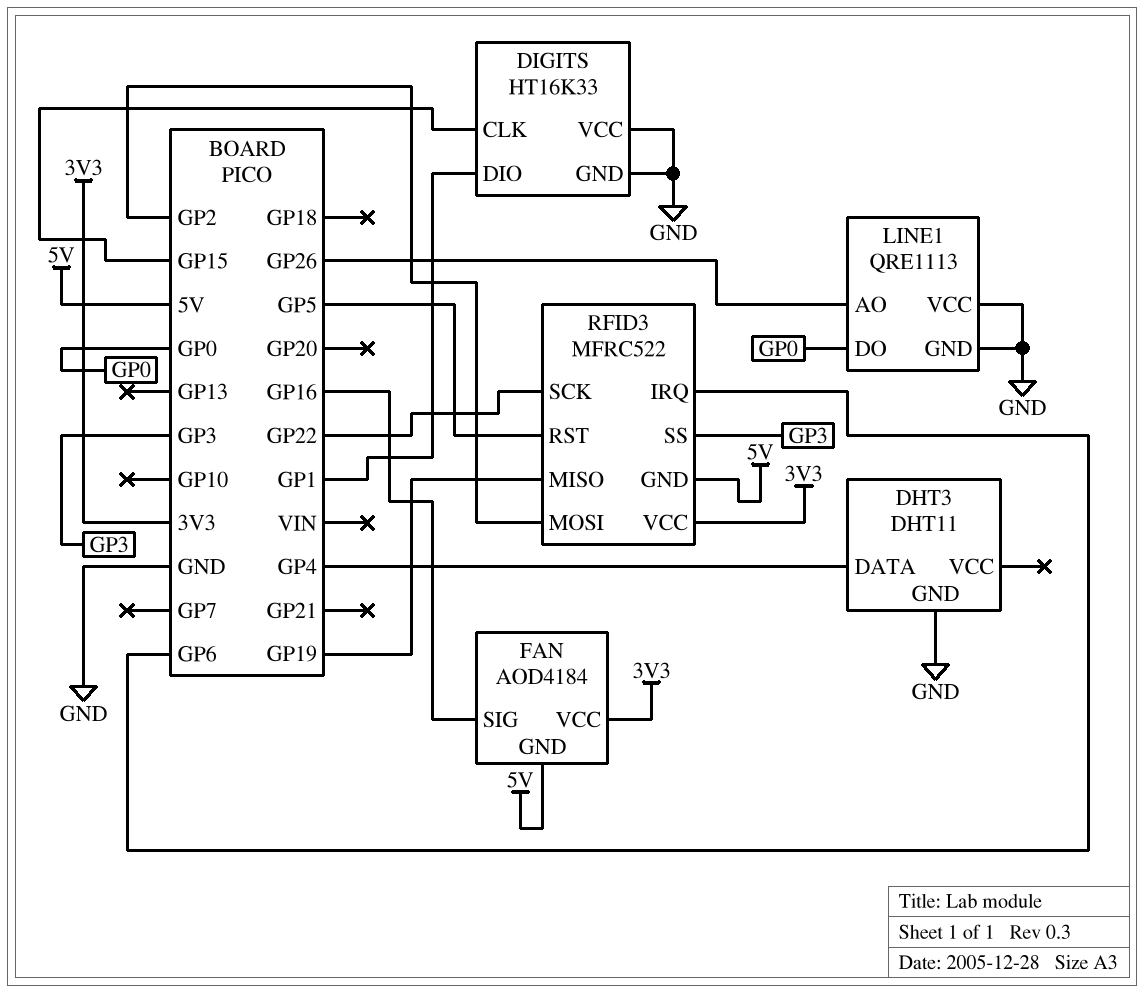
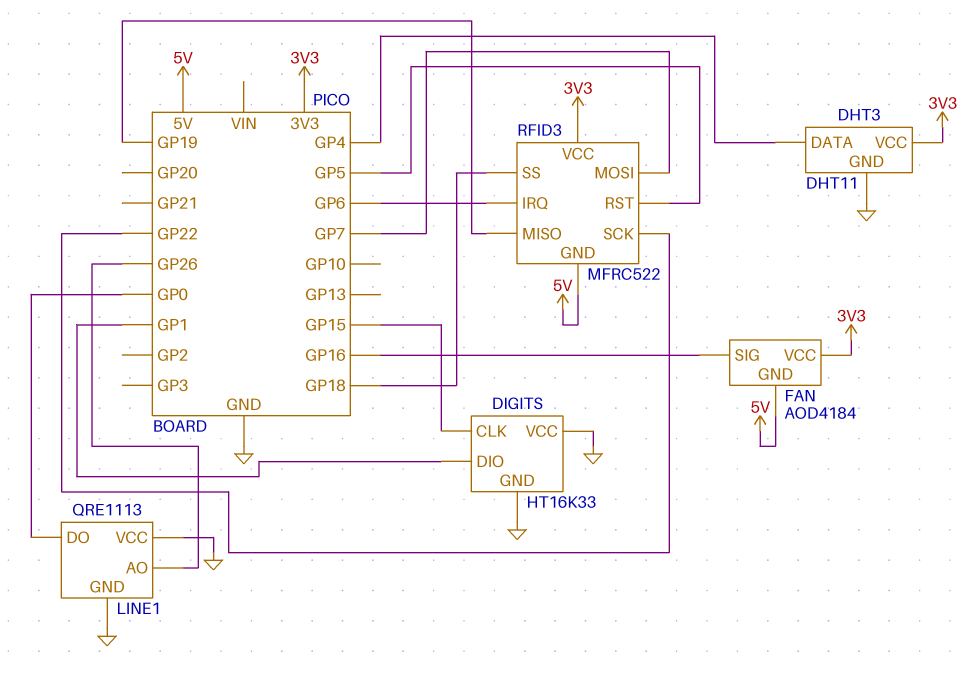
DHT3 pin VCC: none -> 3V3
RFID3 pin MOSI: GP2 -> GP7
RFID3 pin SS: GP3 -> GP18

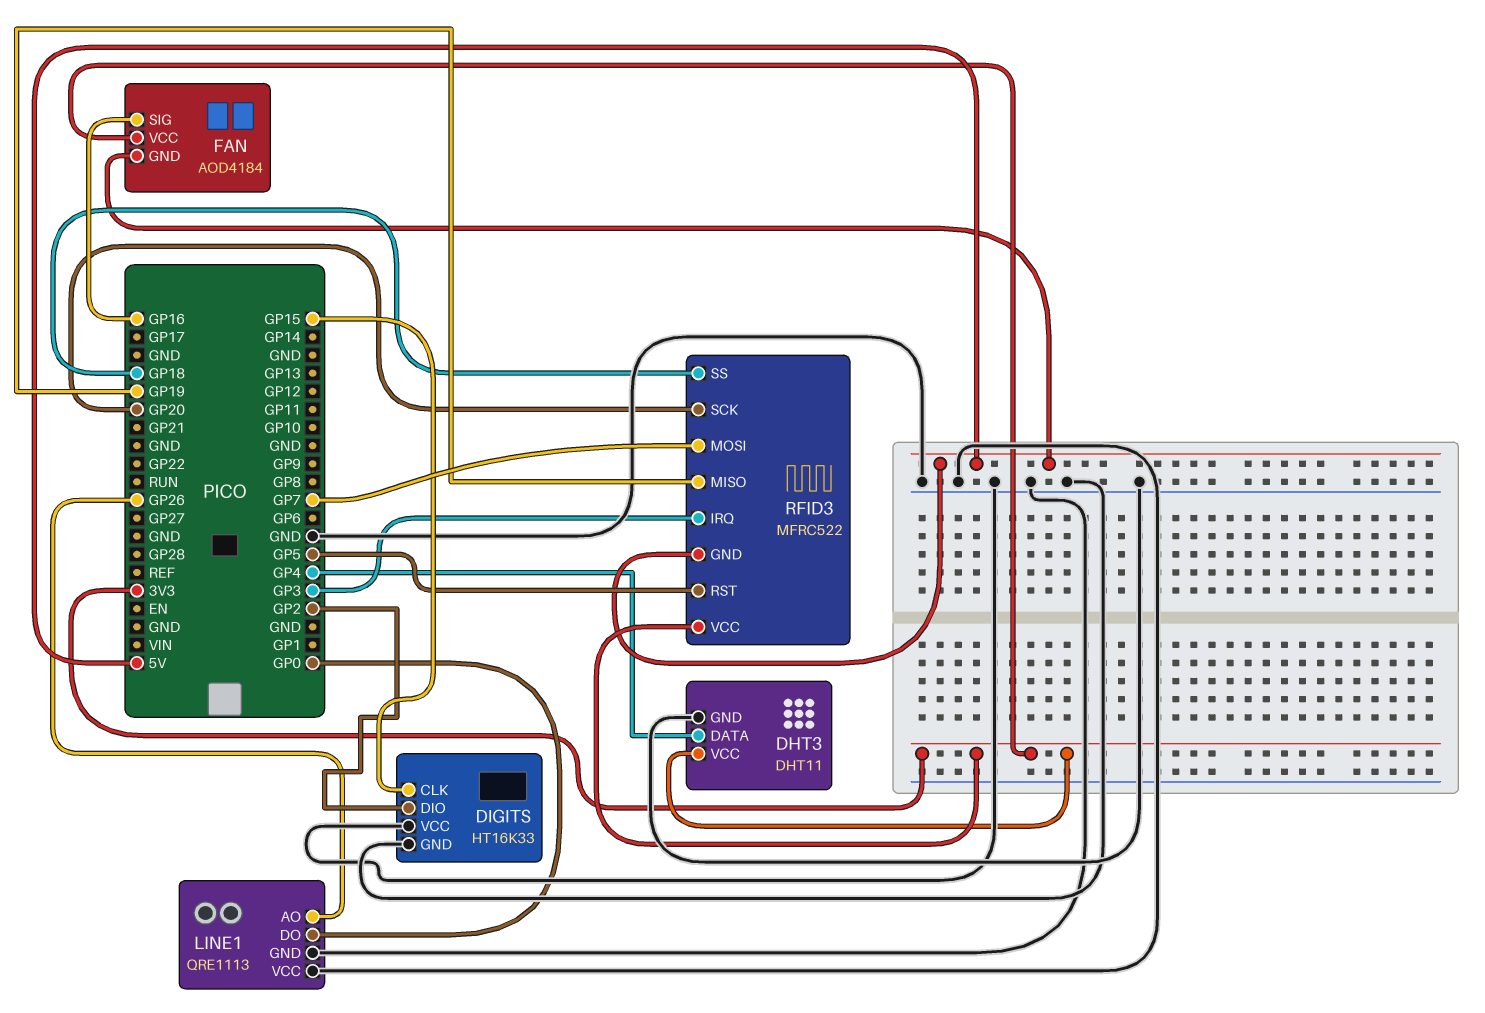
DIGITS pin DIO: GP1 -> GP2
RFID3 pin IRQ: GP6 -> GP3
RFID3 pin SCK: GP22 -> GP20

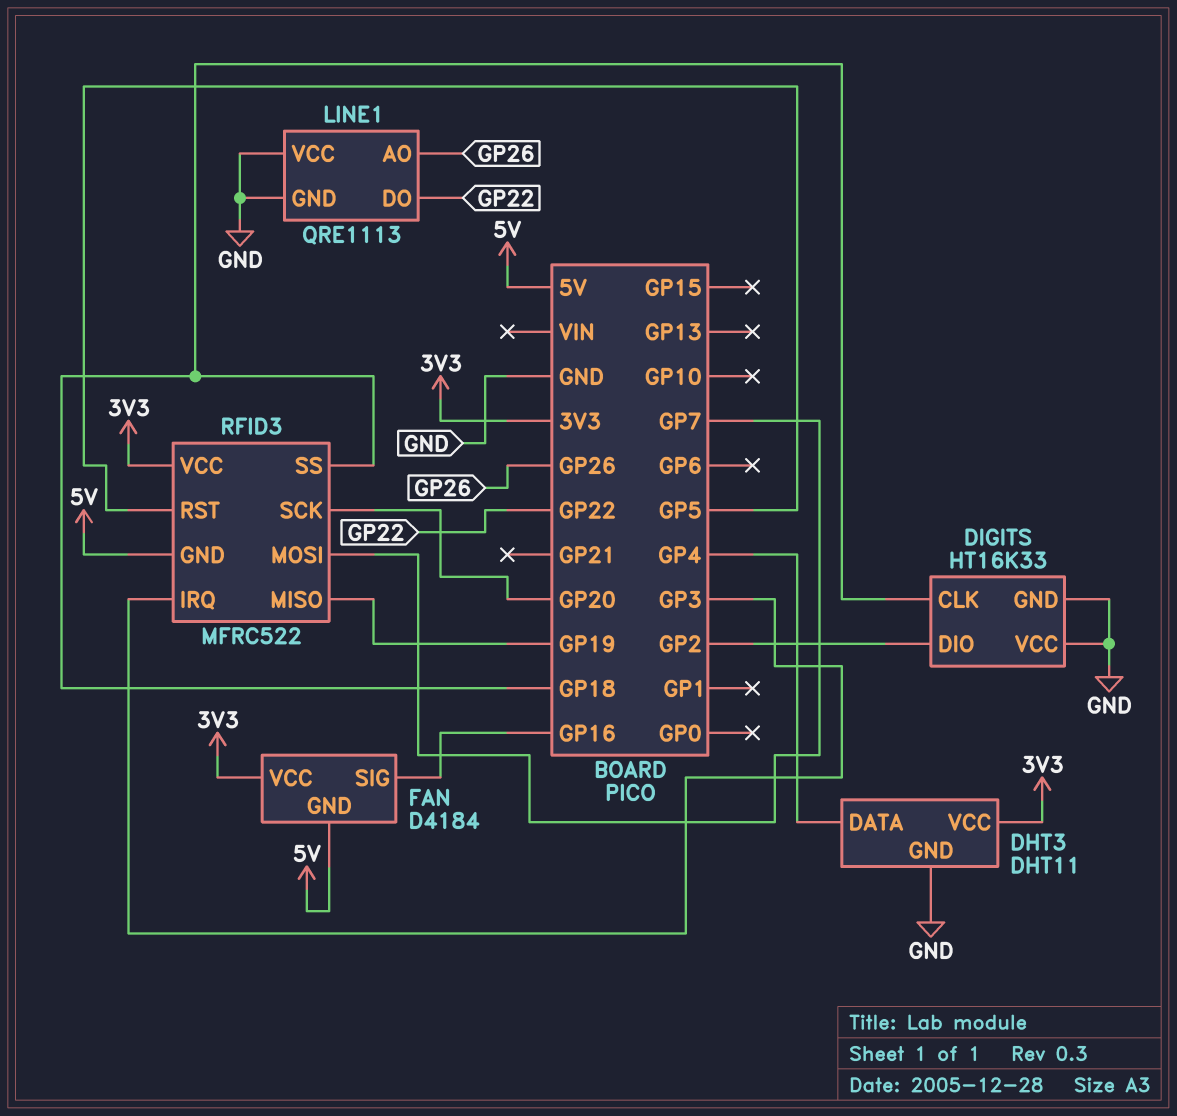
DIGITS pin CLK: GP15 -> GP18
FAN: AOD4184 -> D4184
LINE1 pin DO: GP0 -> GP22

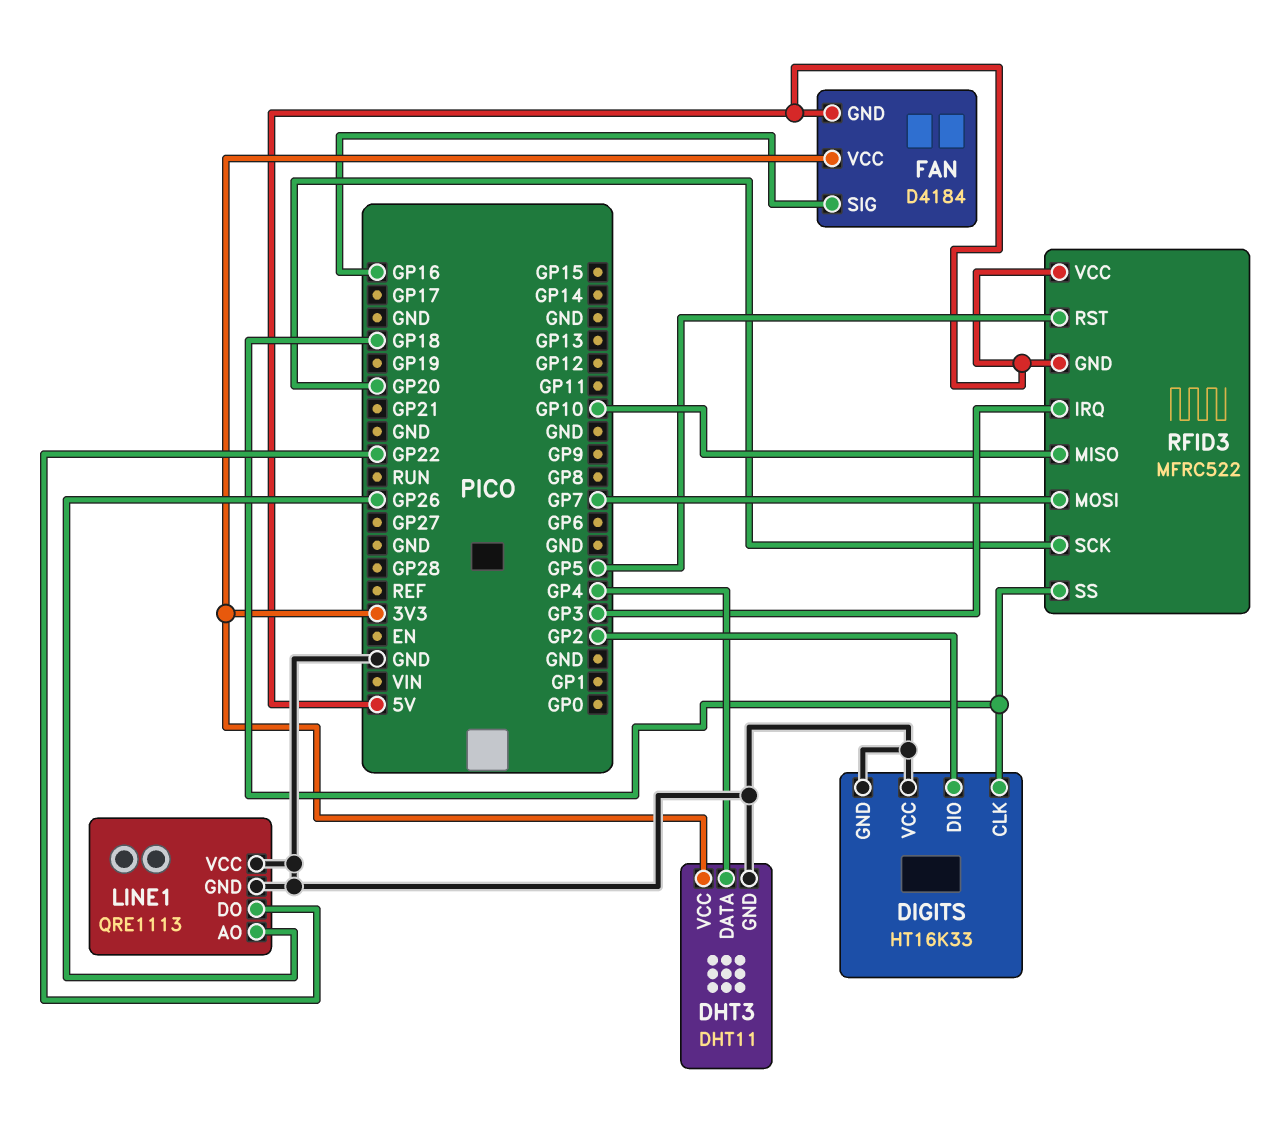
RFID3 pin MISO: GP19 -> GP10
RFID3 pin VCC: 3V3 -> 5V

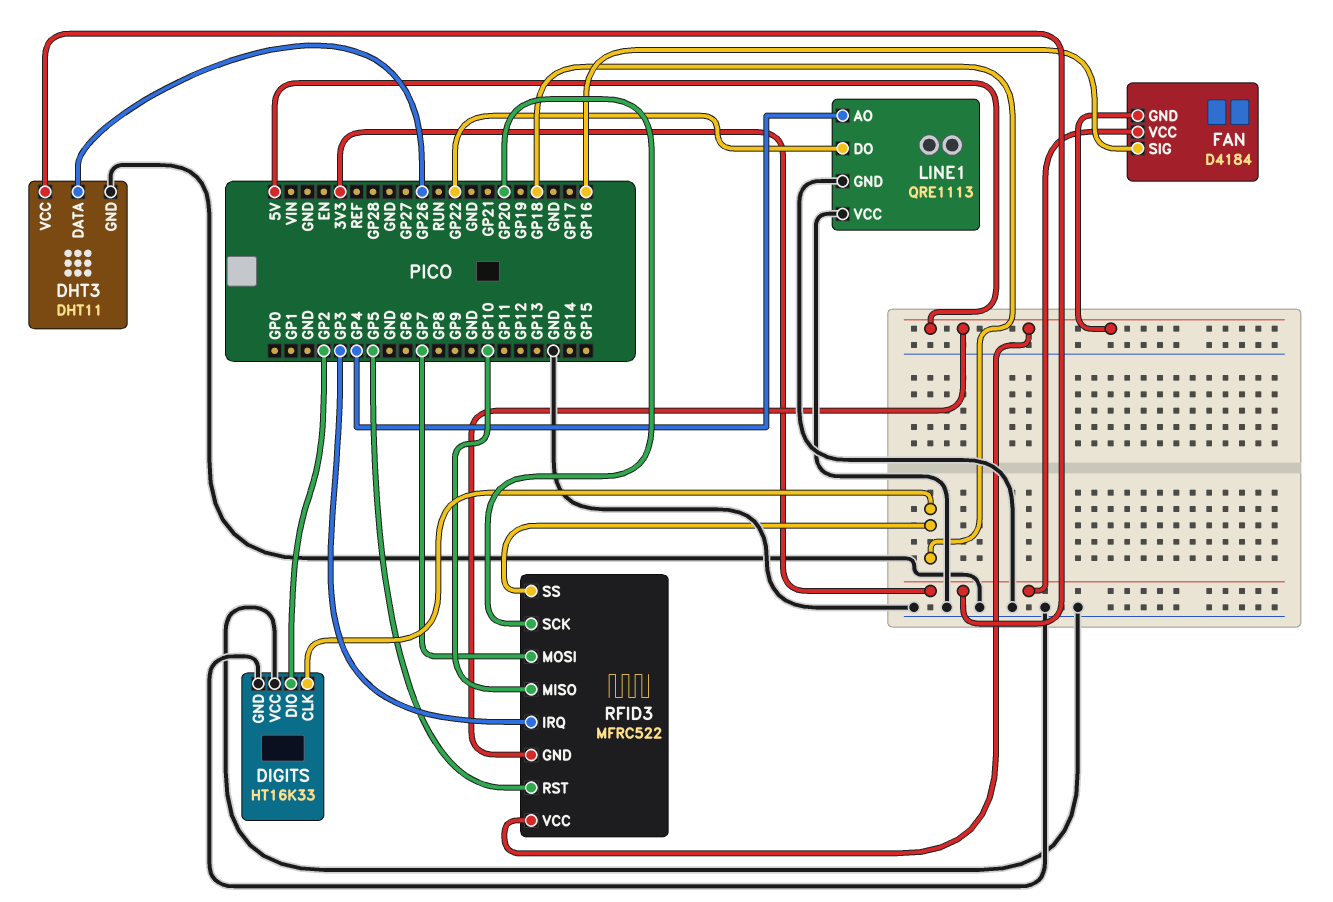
DHT3 pin DATA: GP4 -> GP26
LINE1 pin AO: GP26 -> GP4

